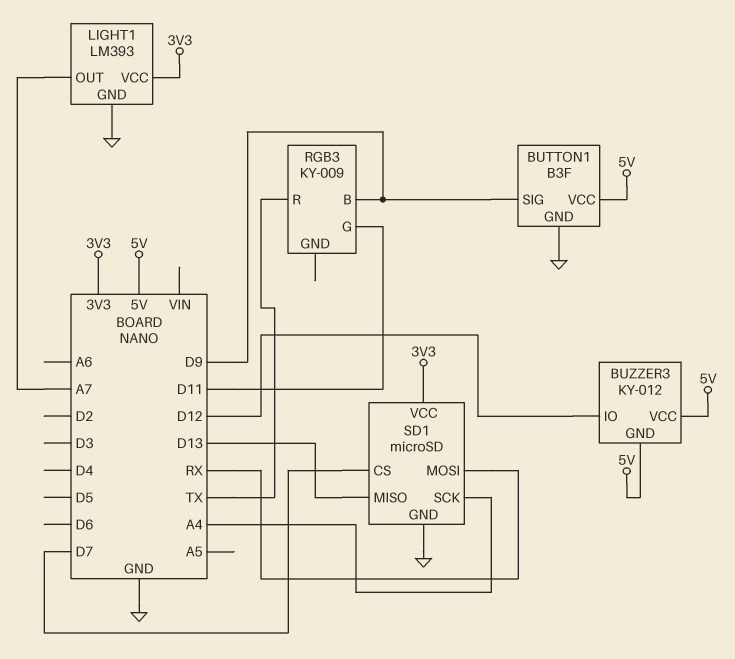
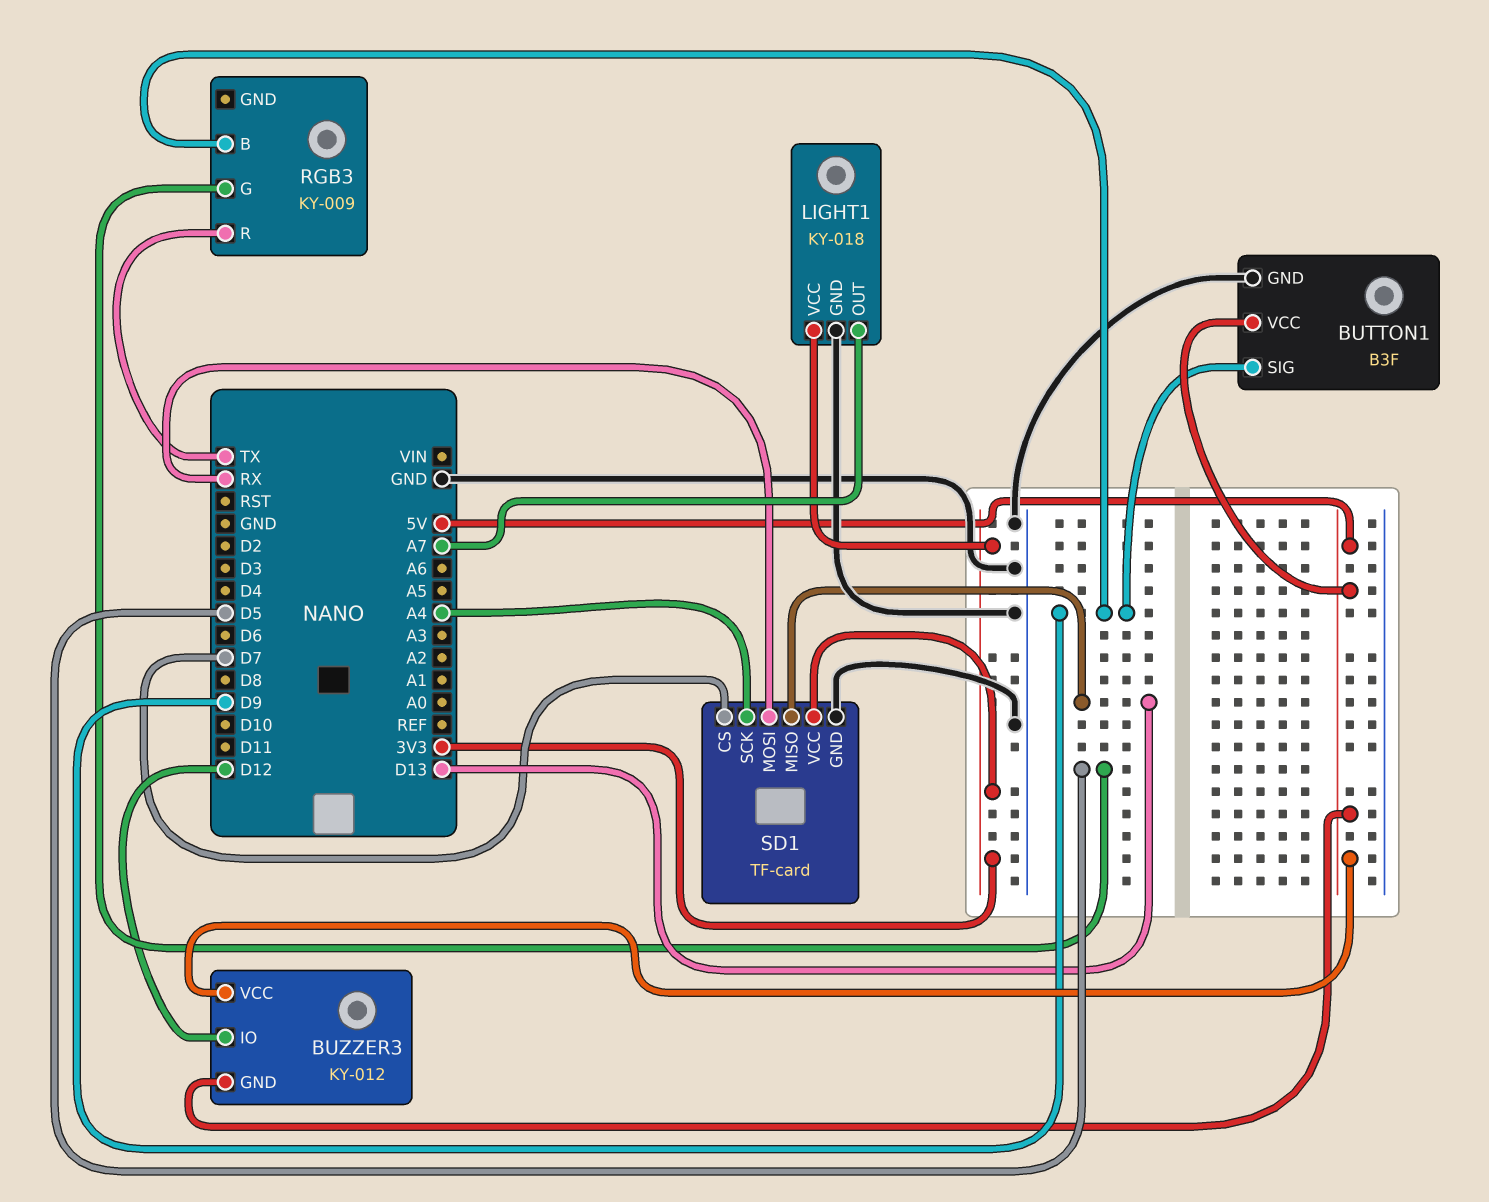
LIGHT1: LM393 -> KY-018
RGB3 pin G: D11 -> D5
SD1: microSD -> TF-card

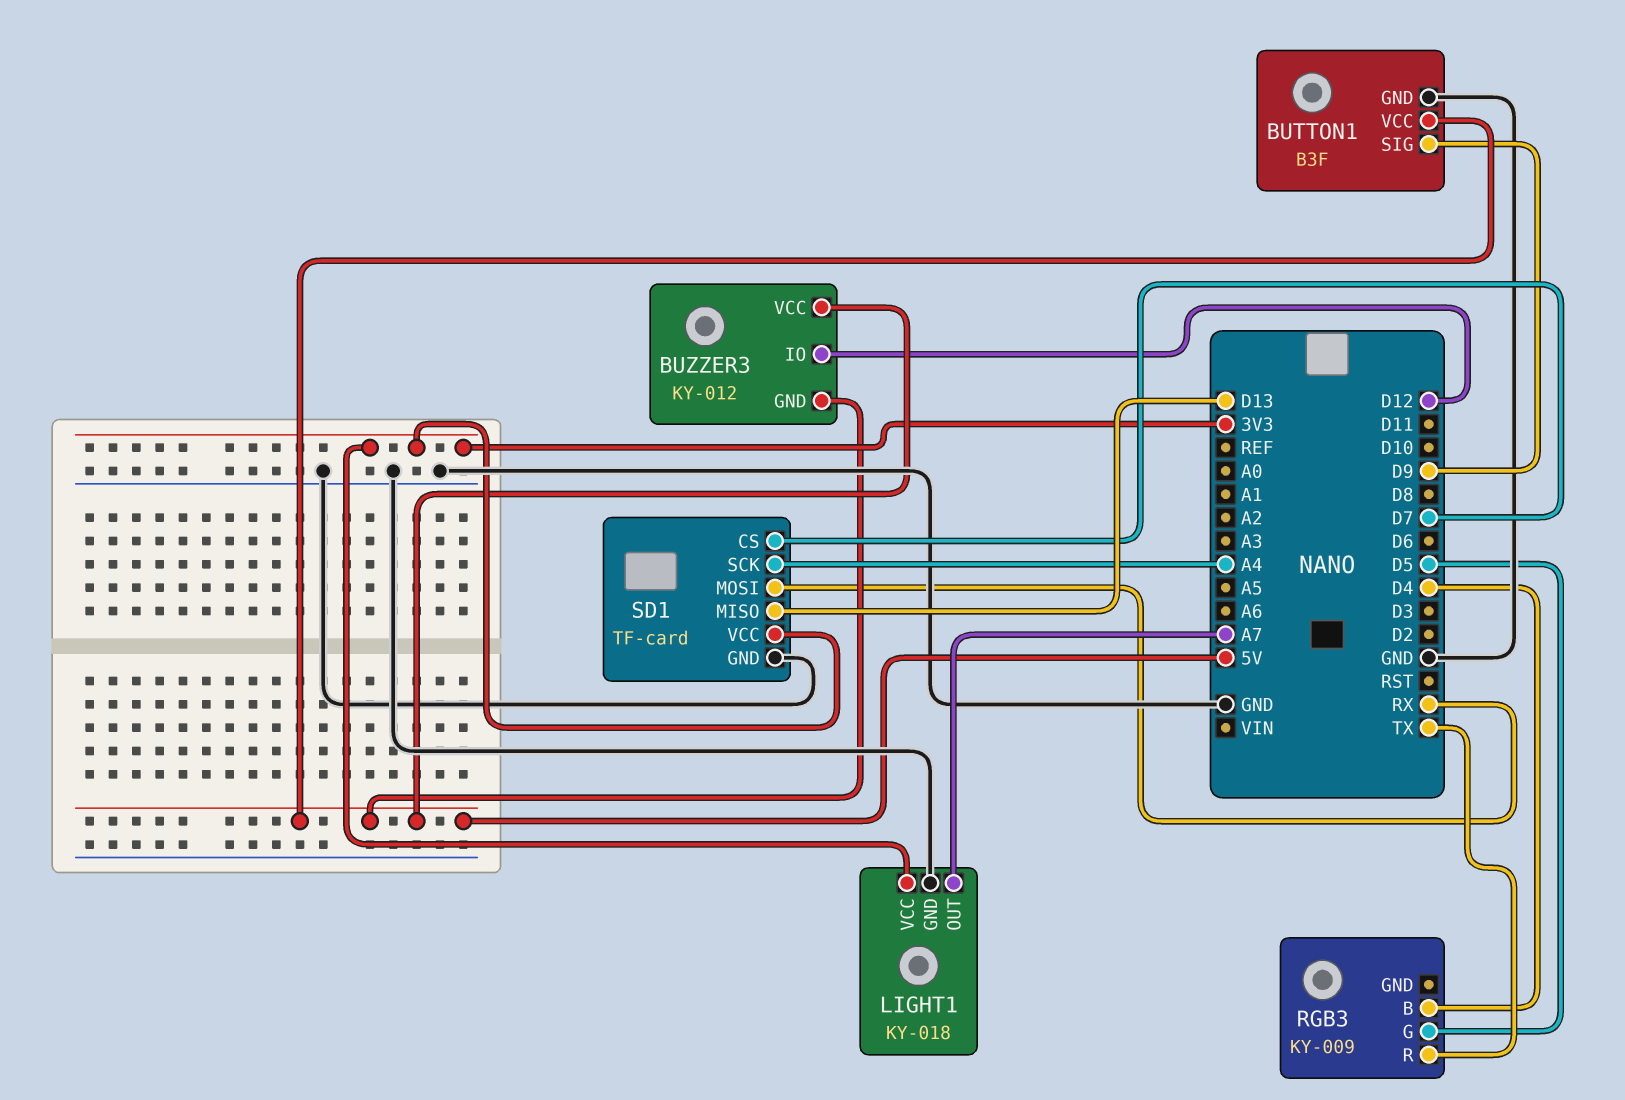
RGB3 pin B: D9 -> D4

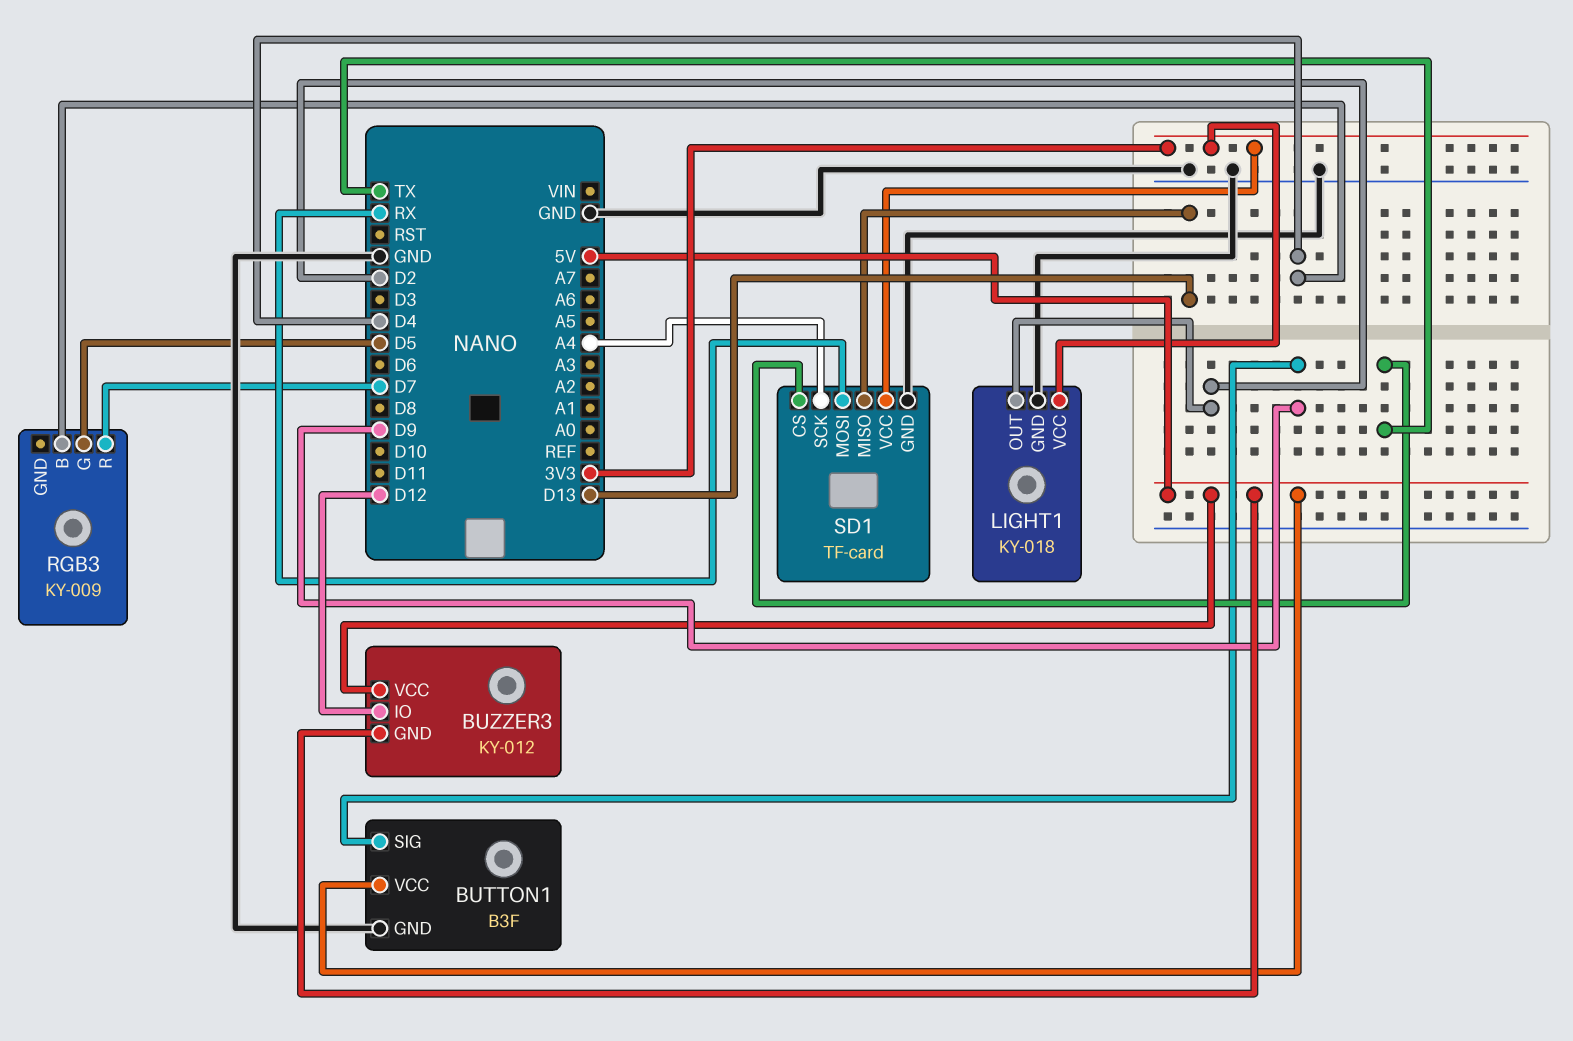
LIGHT1 pin OUT: A7 -> D2
RGB3 pin R: TX -> D7
SD1 pin CS: D7 -> TX

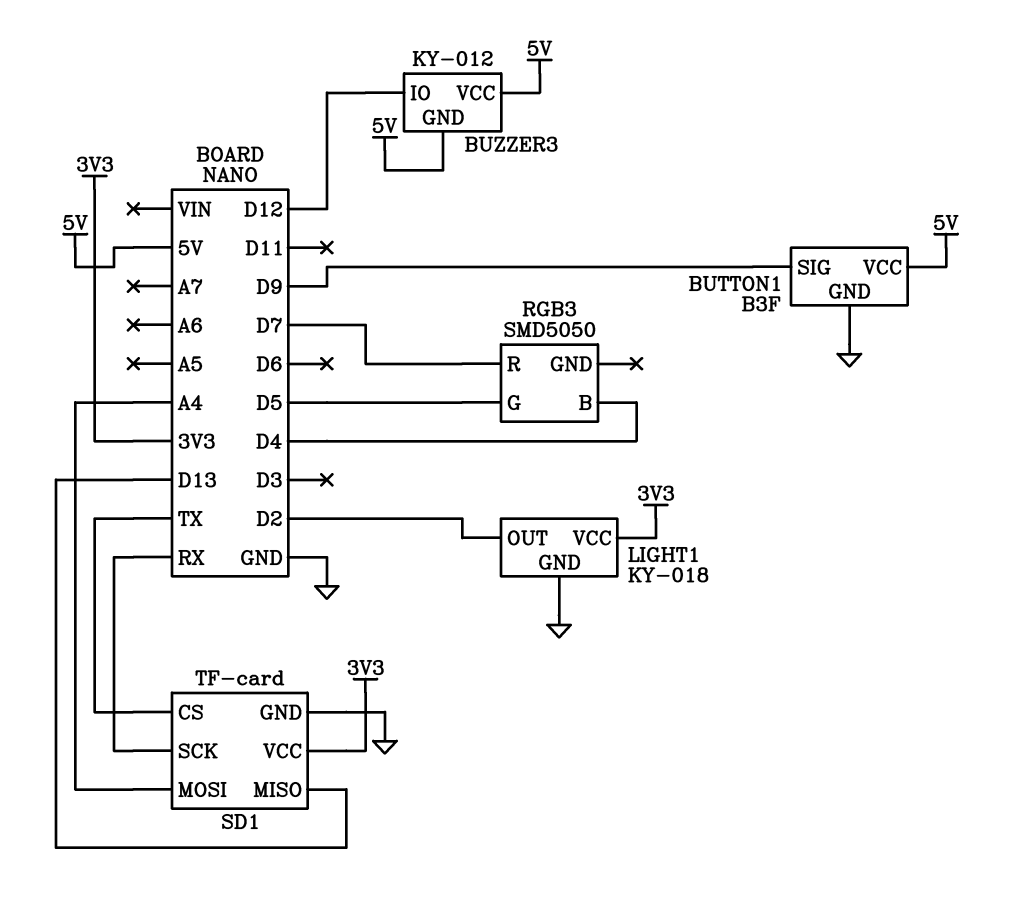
RGB3: KY-009 -> SMD5050
SD1 pin MOSI: RX -> A4
SD1 pin SCK: A4 -> RX

